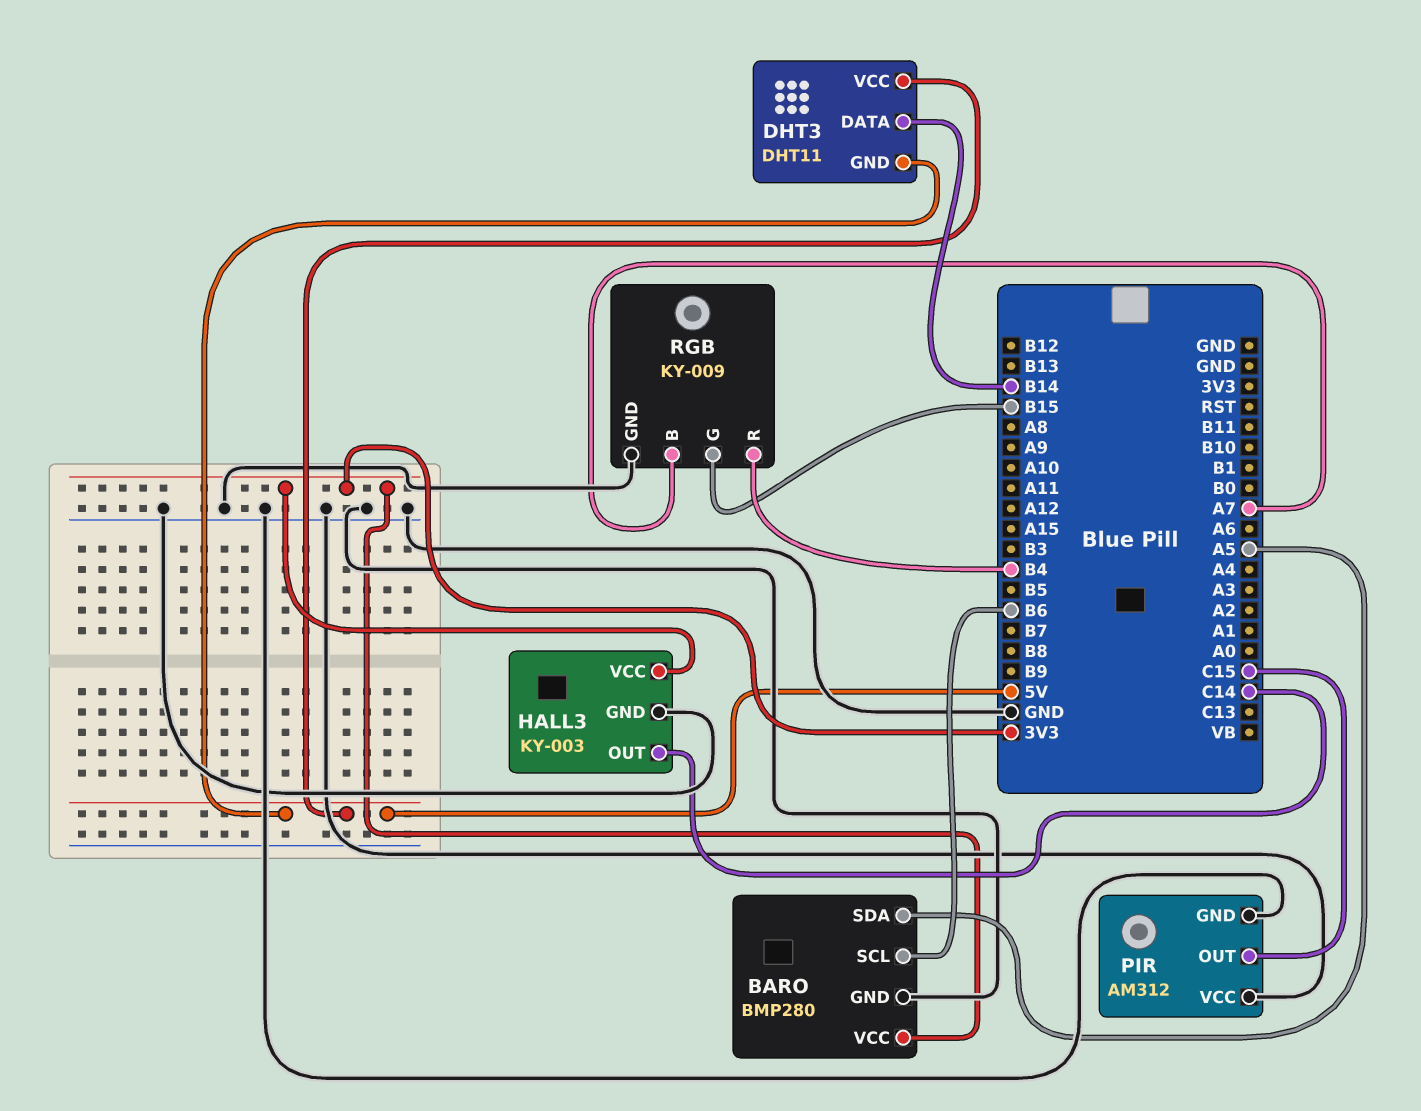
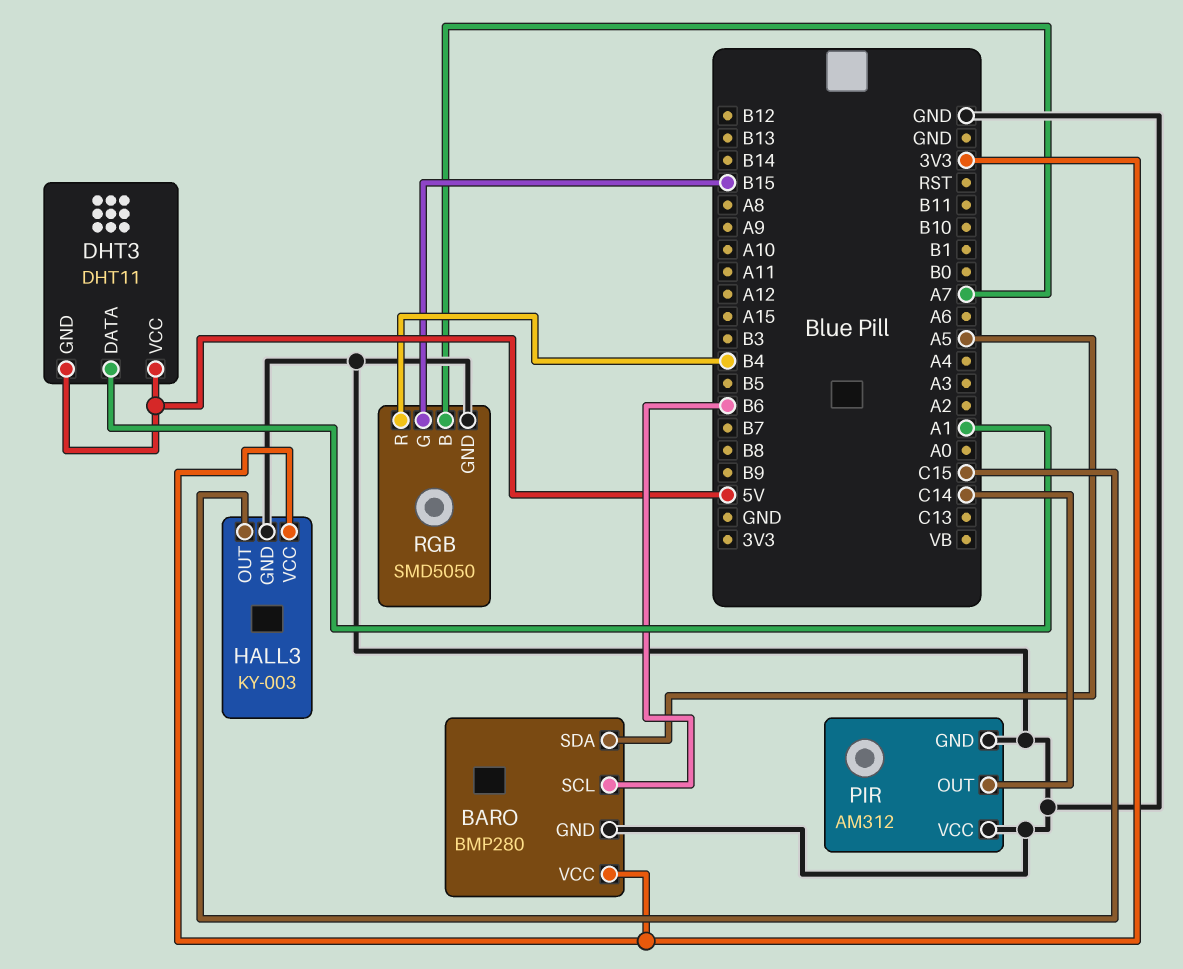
DHT3 pin DATA: B14 -> A1
HALL3 pin OUT: C14 -> C15
PIR pin OUT: C15 -> C14
RGB: KY-009 -> SMD5050

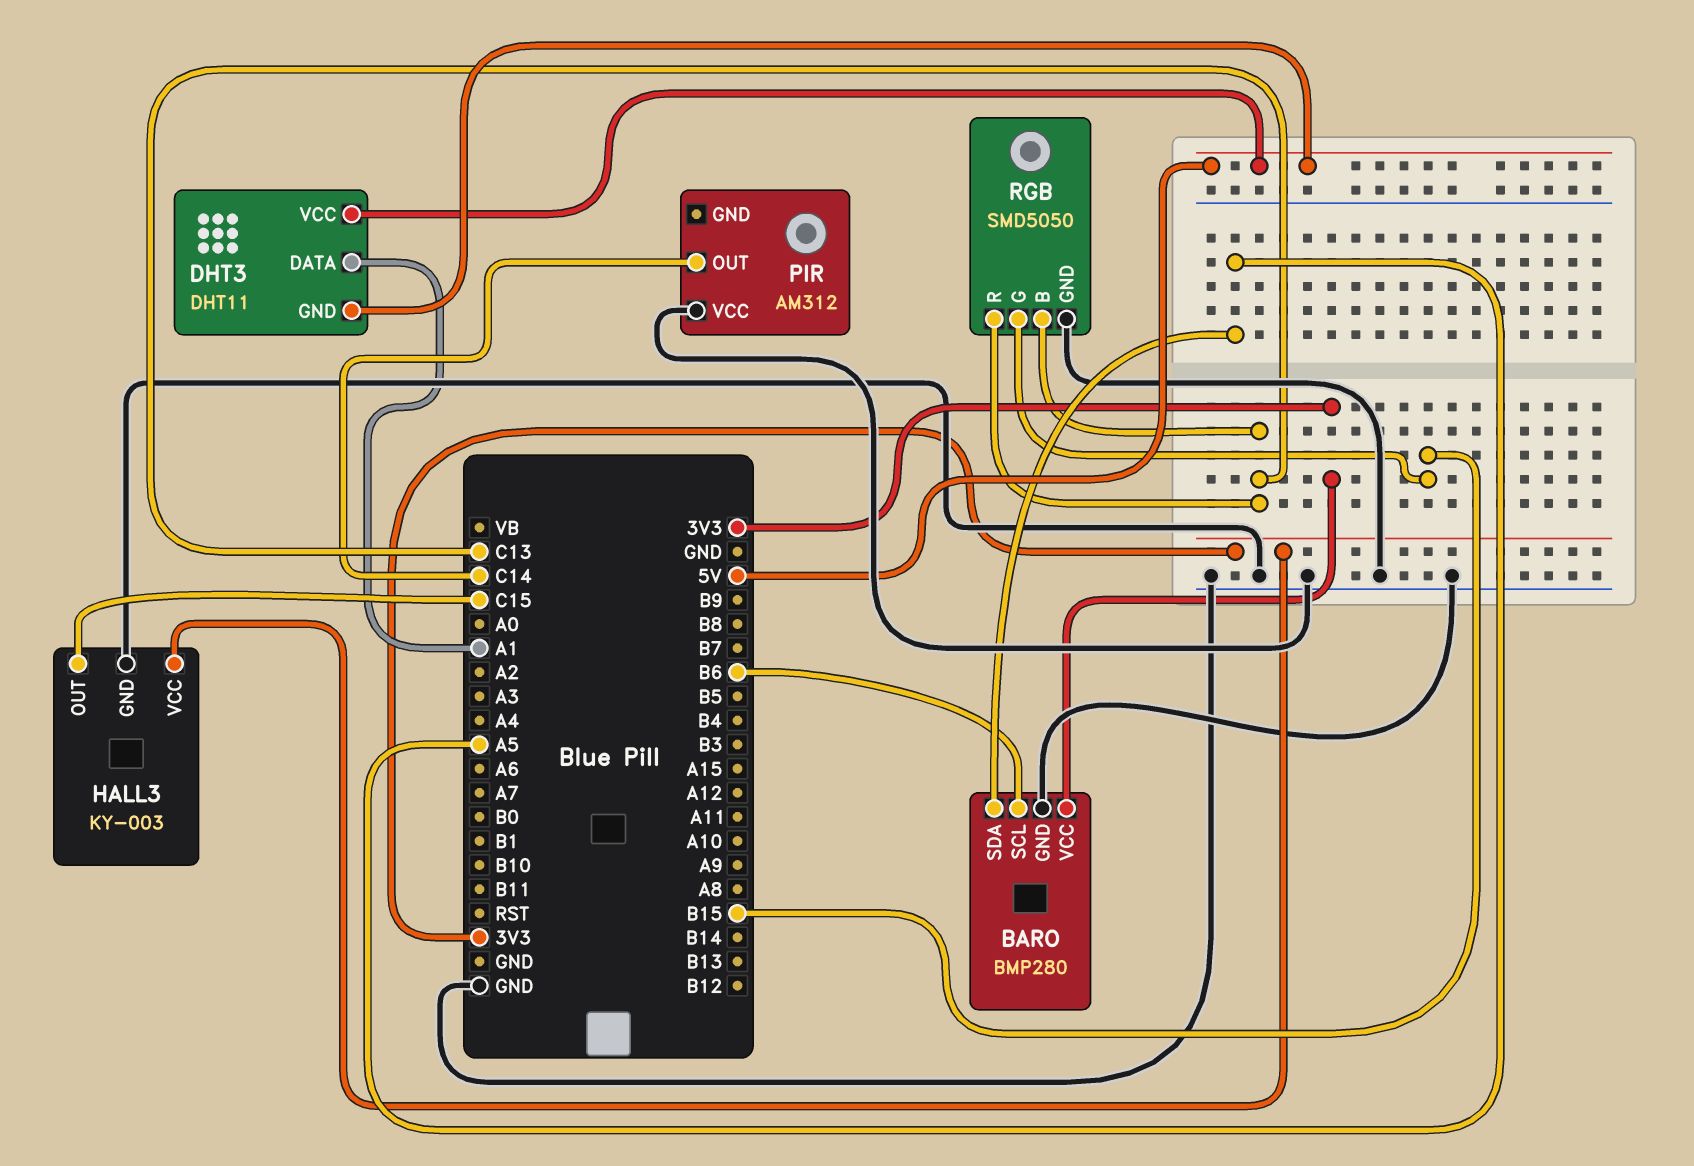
PIR pin GND: GND -> none
RGB pin B: A7 -> C13
RGB pin R: B4 -> C13

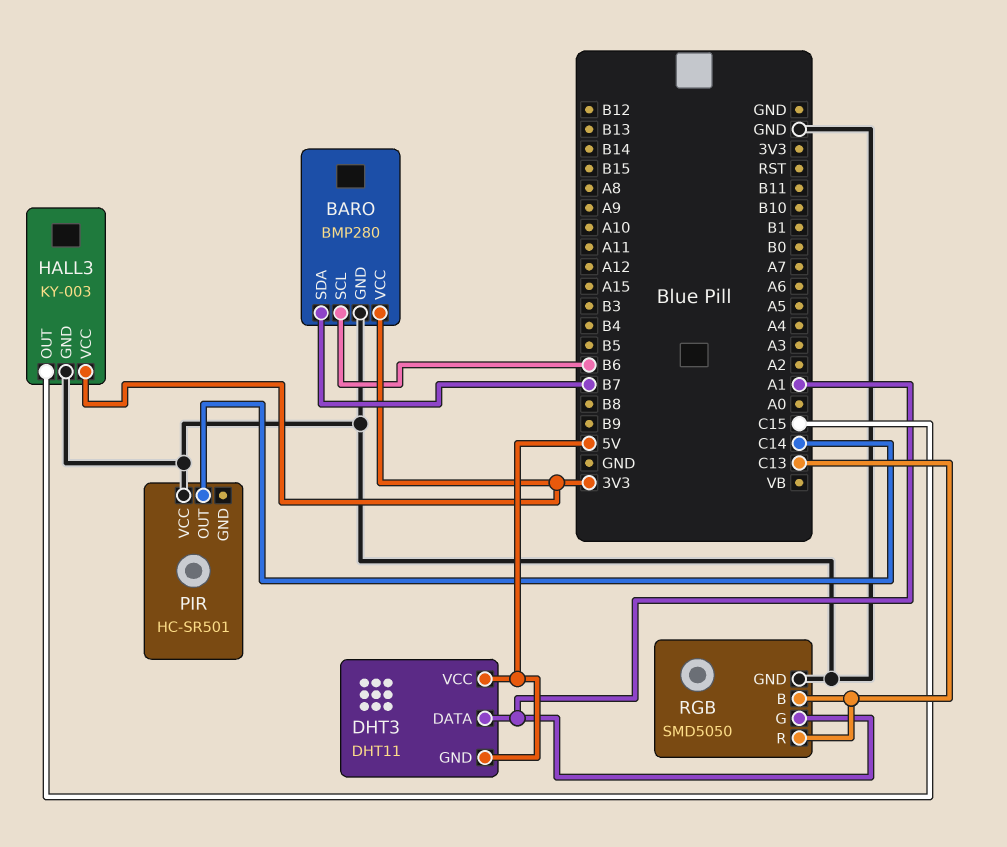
BARO pin SDA: A5 -> B7
PIR: AM312 -> HC-SR501
RGB pin G: B15 -> A1

